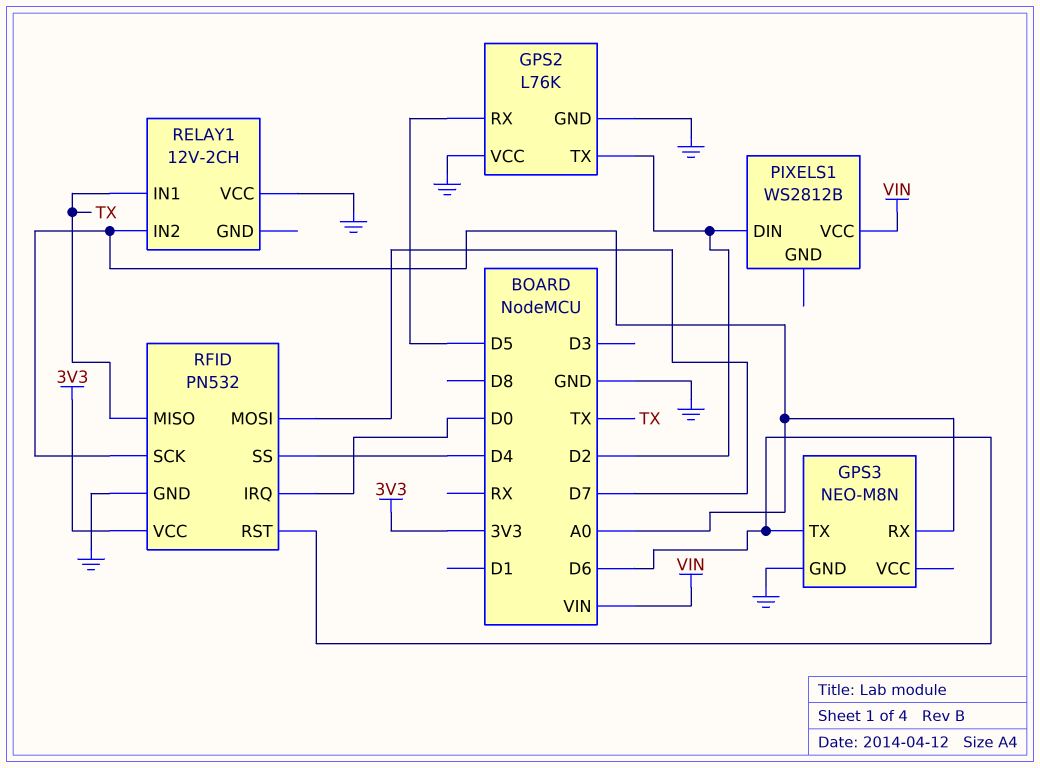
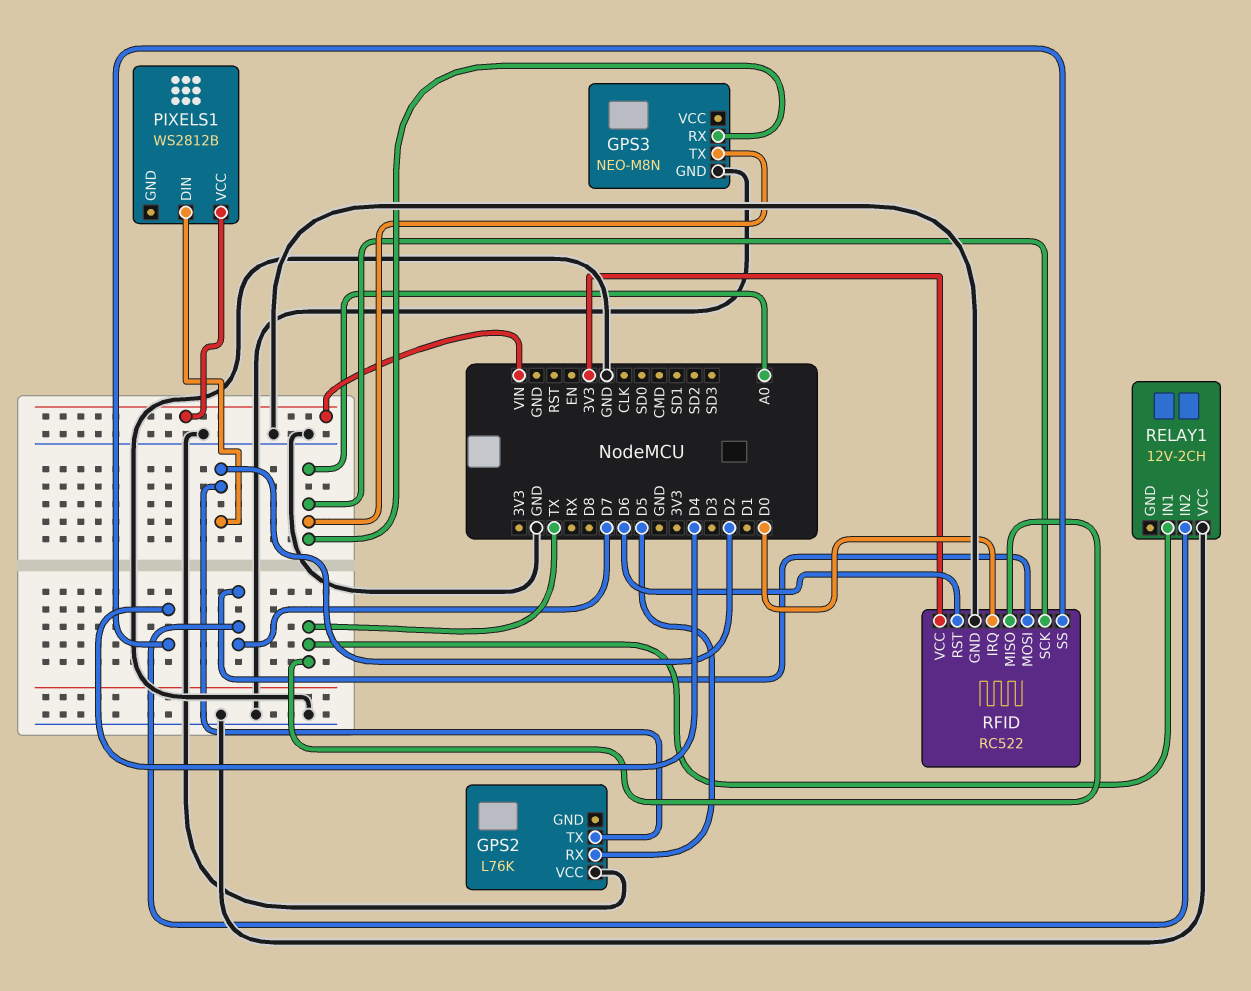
GPS2 pin GND: GND -> none
GPS3 pin TX: D6 -> A0
RELAY1 pin IN2: A0 -> D7
RFID: PN532 -> RC522

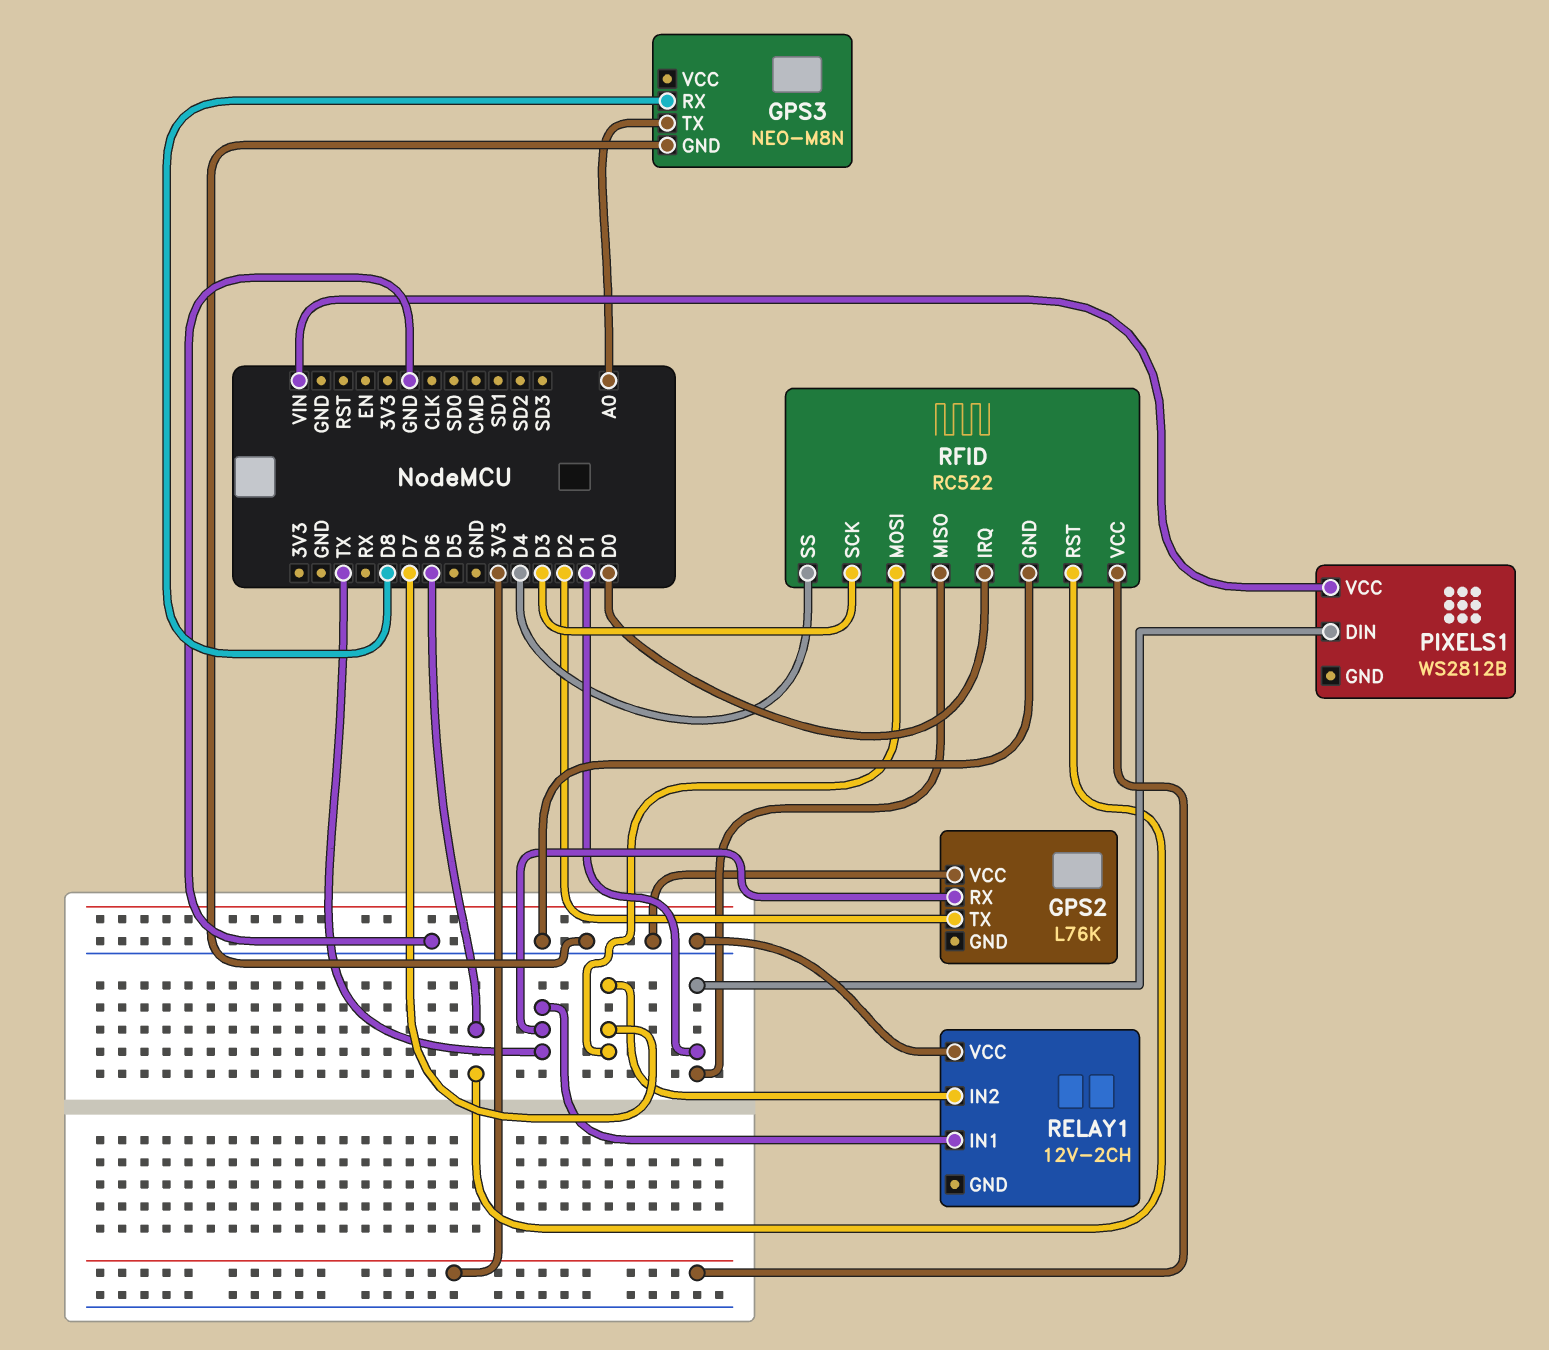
GPS2 pin RX: D5 -> TX
GPS3 pin RX: A0 -> D8
PIXELS1 pin DIN: D2 -> D1
RFID pin MISO: TX -> D1
RFID pin SCK: A0 -> D3

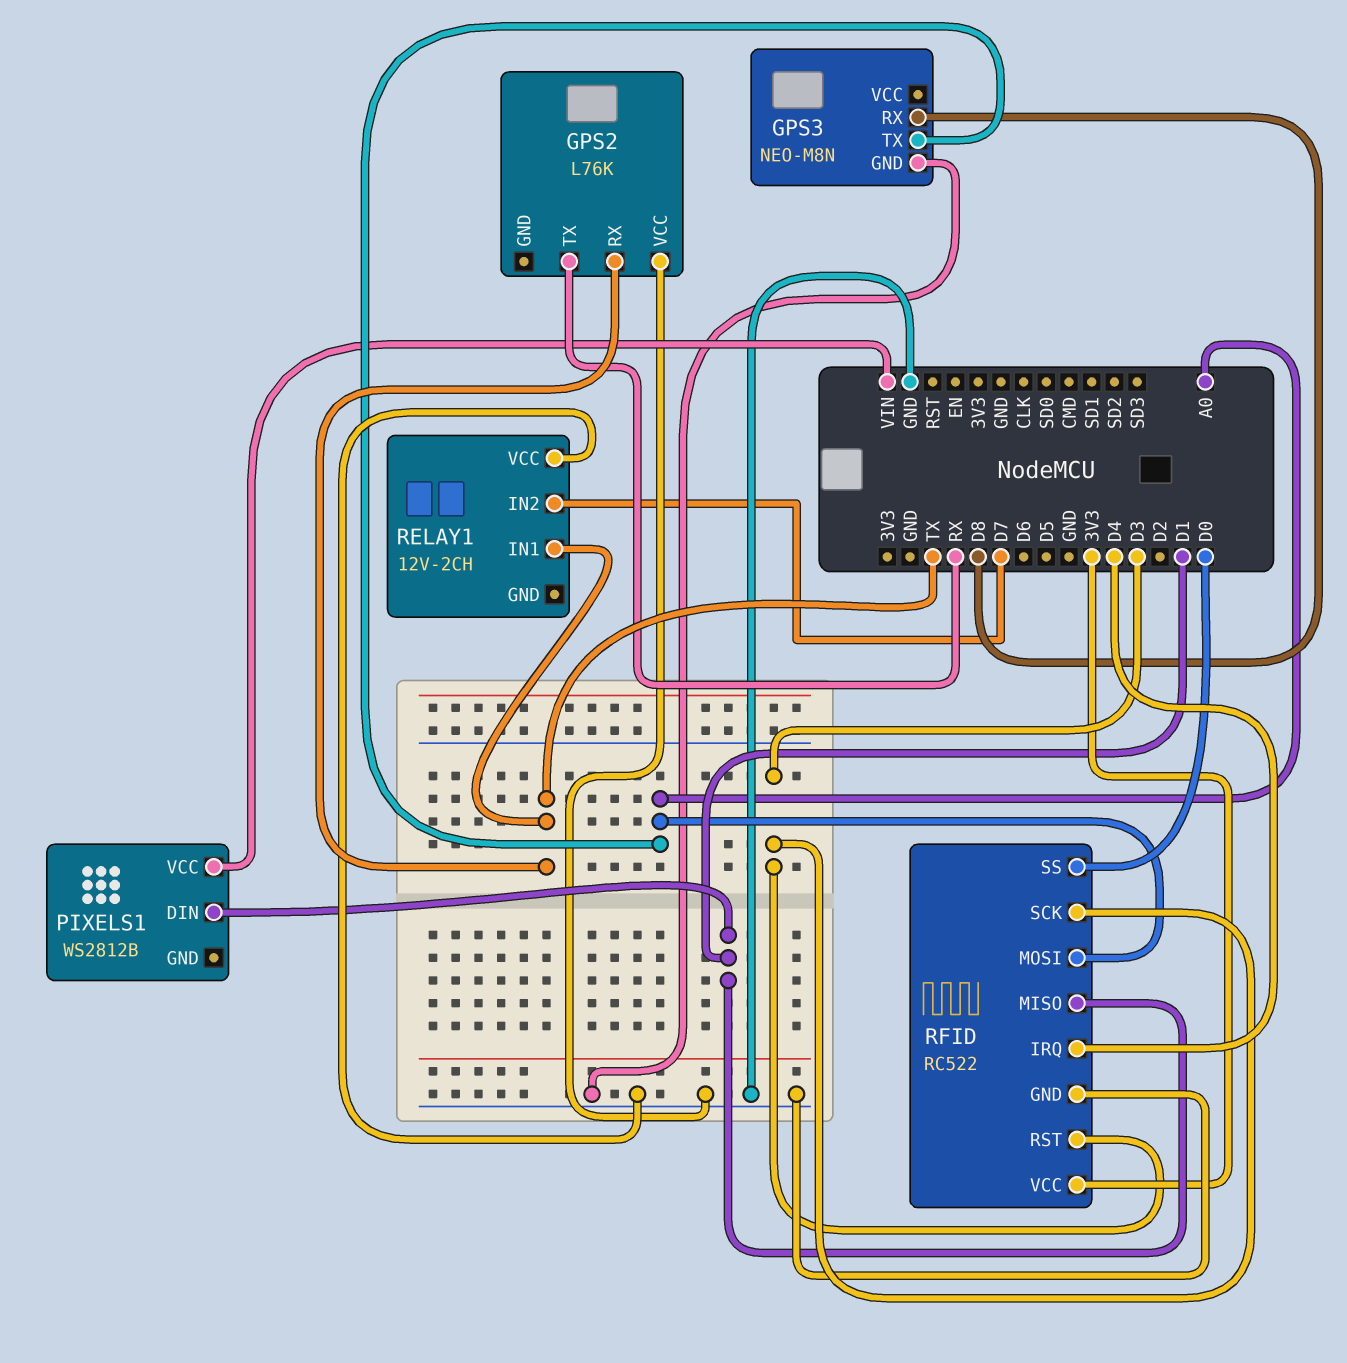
GPS2 pin TX: D2 -> RX
RFID pin IRQ: D0 -> D4
RFID pin MOSI: D7 -> A0
RFID pin RST: D6 -> D3
RFID pin SS: D4 -> D0

